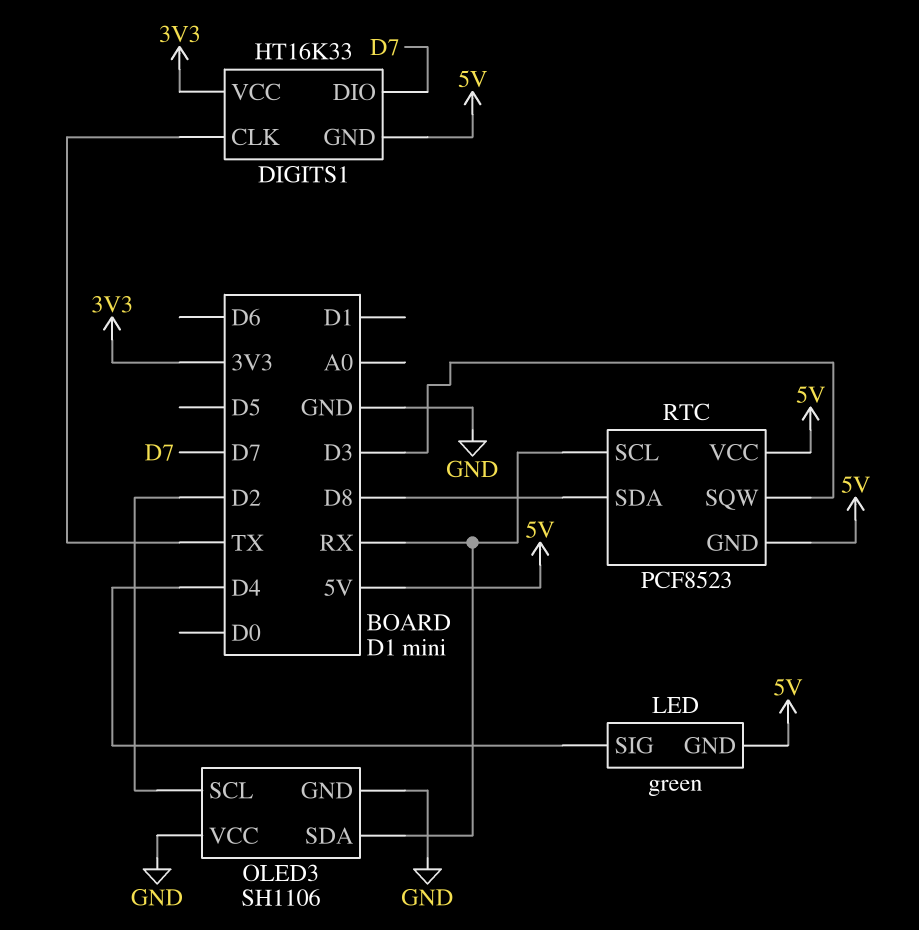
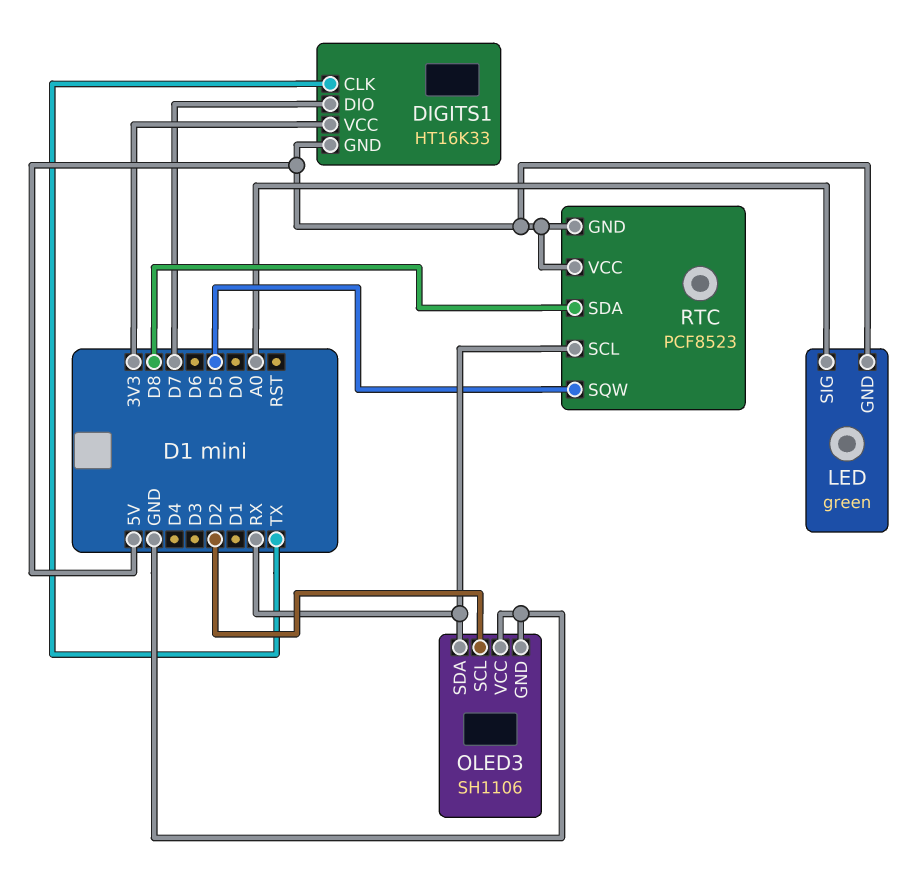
LED pin SIG: D4 -> A0
RTC pin SQW: D3 -> D5

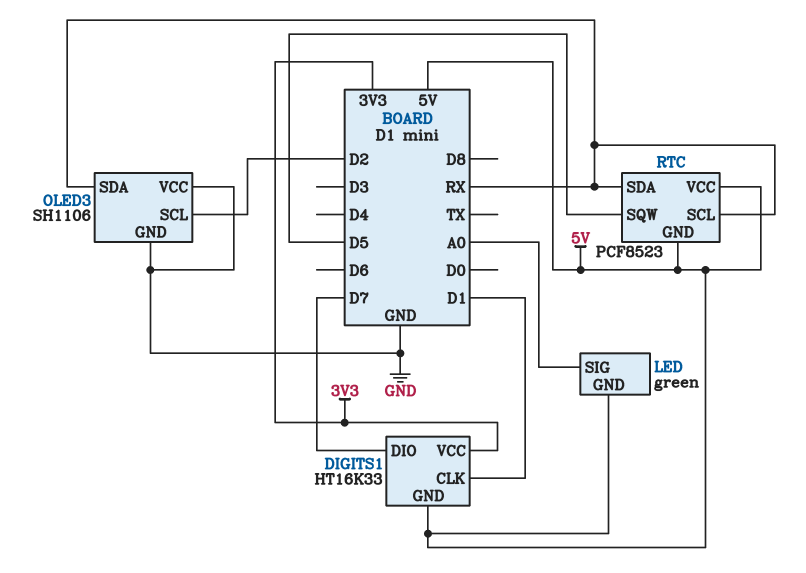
DIGITS1 pin CLK: TX -> D1
RTC pin SDA: D8 -> RX

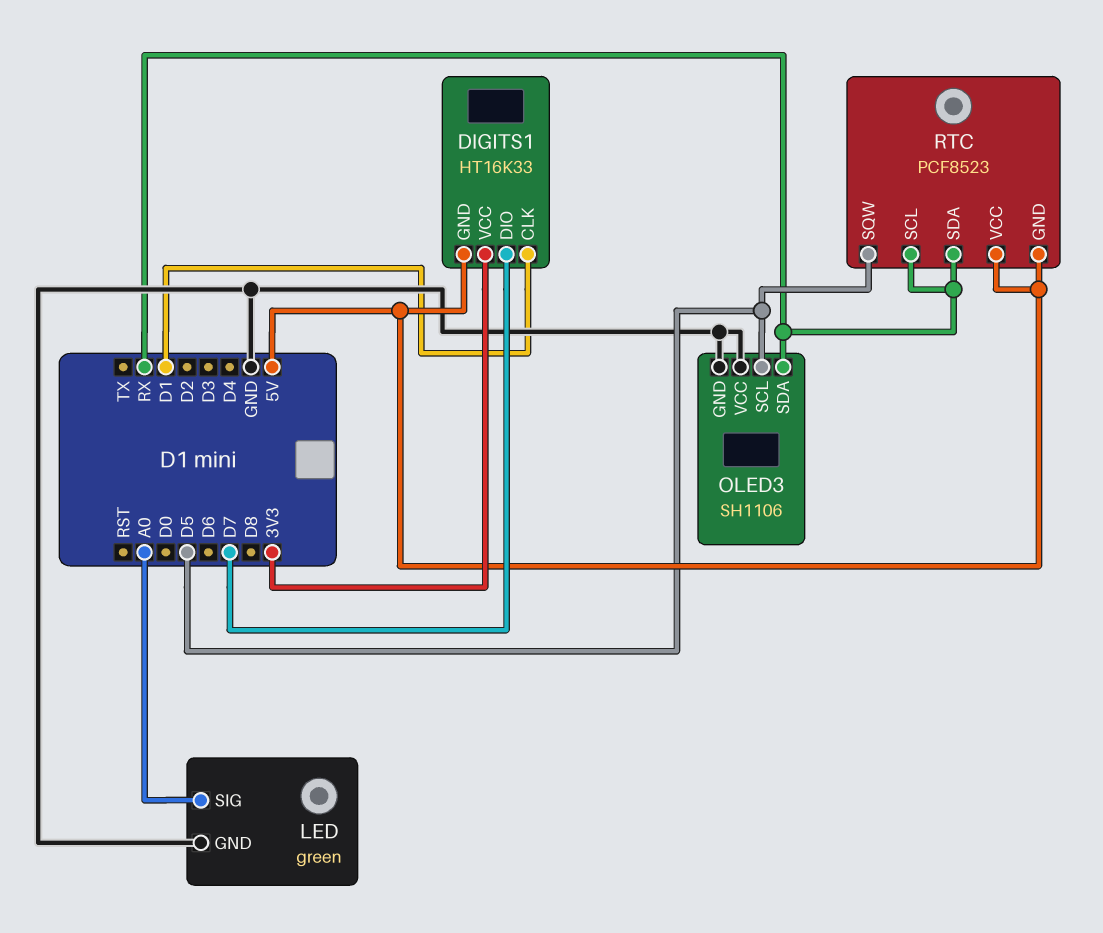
LED pin GND: 5V -> GND
OLED3 pin SCL: D2 -> D5

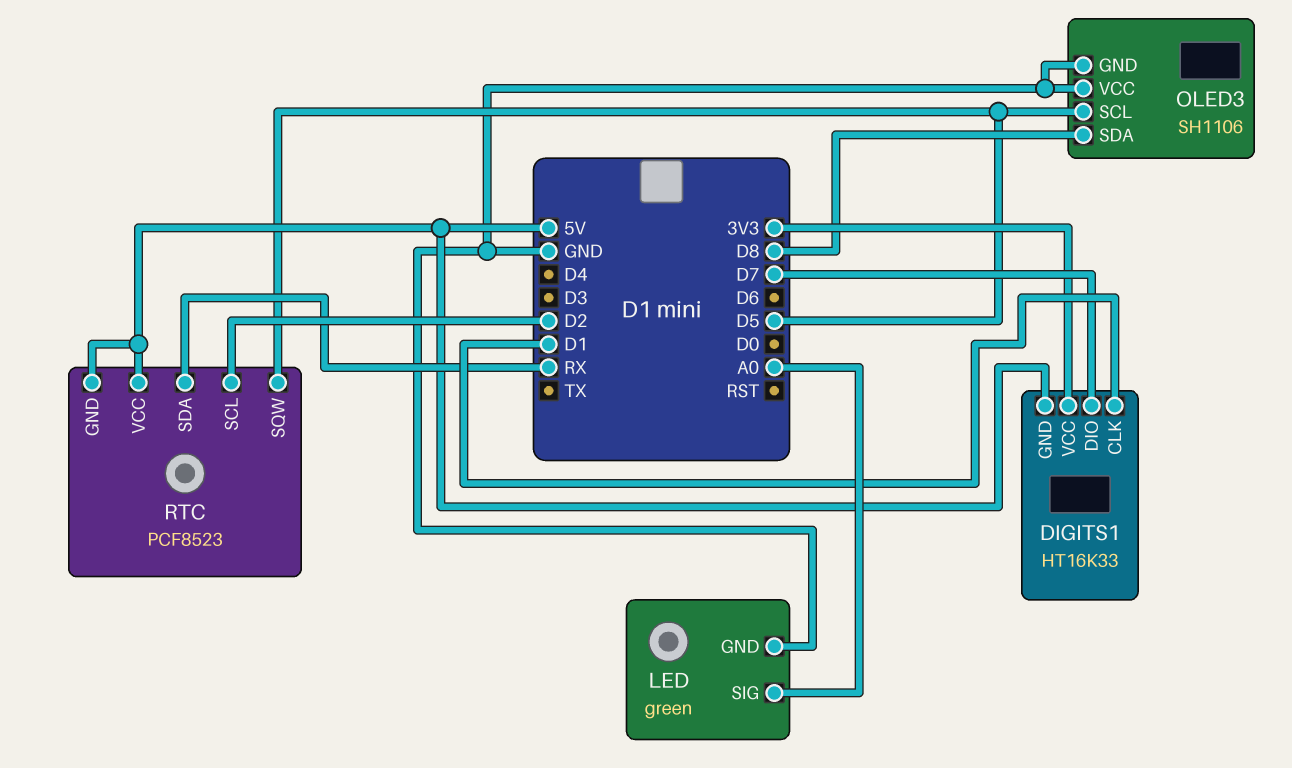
OLED3 pin SDA: RX -> D8
RTC pin SCL: RX -> D2

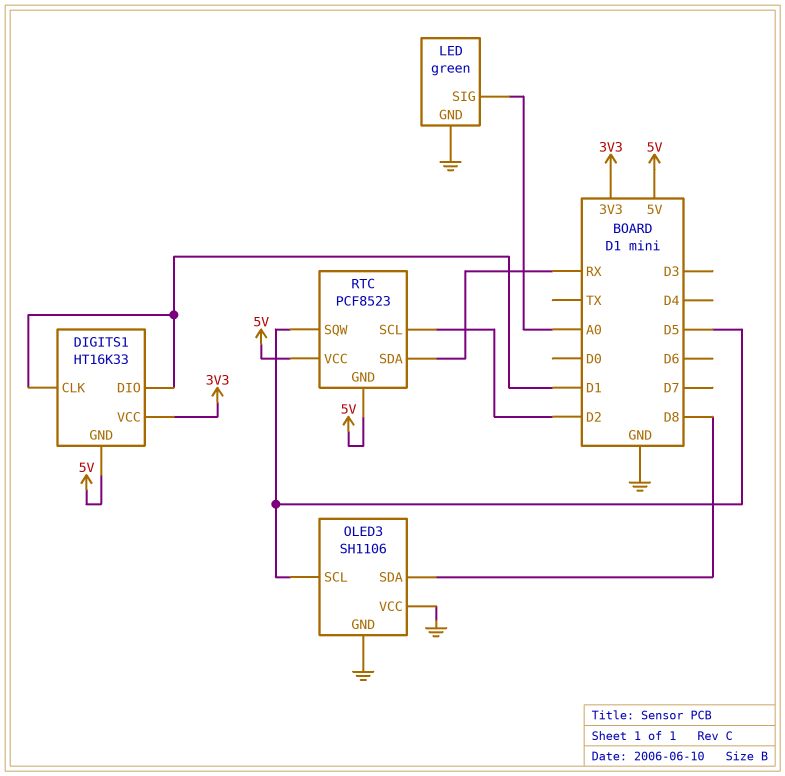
DIGITS1 pin DIO: D7 -> D1

